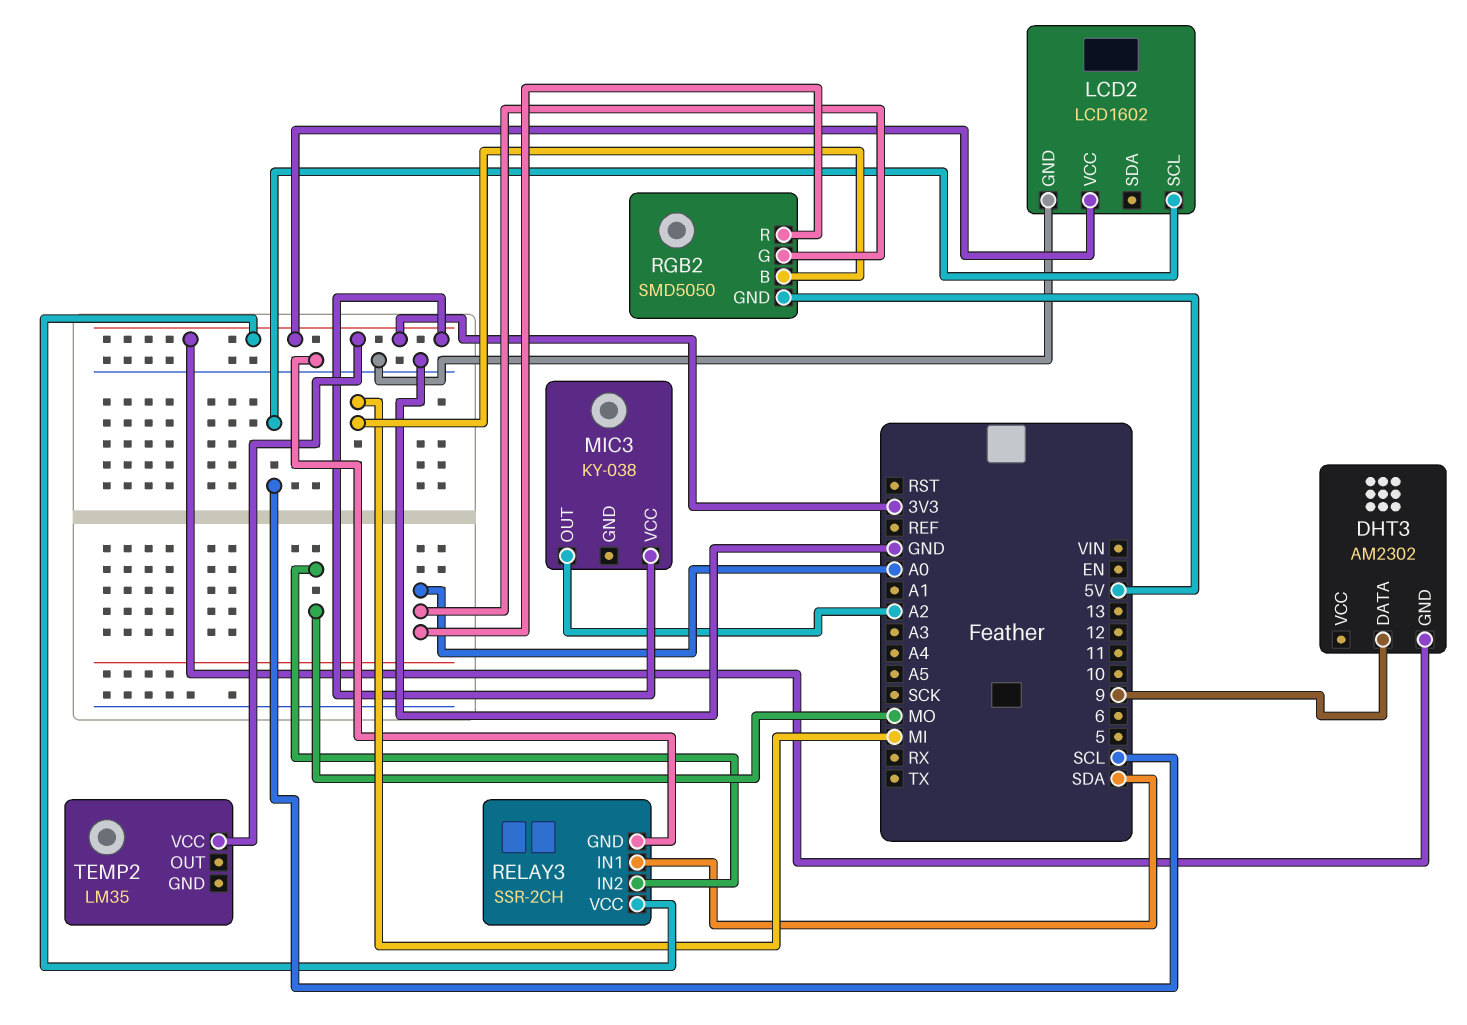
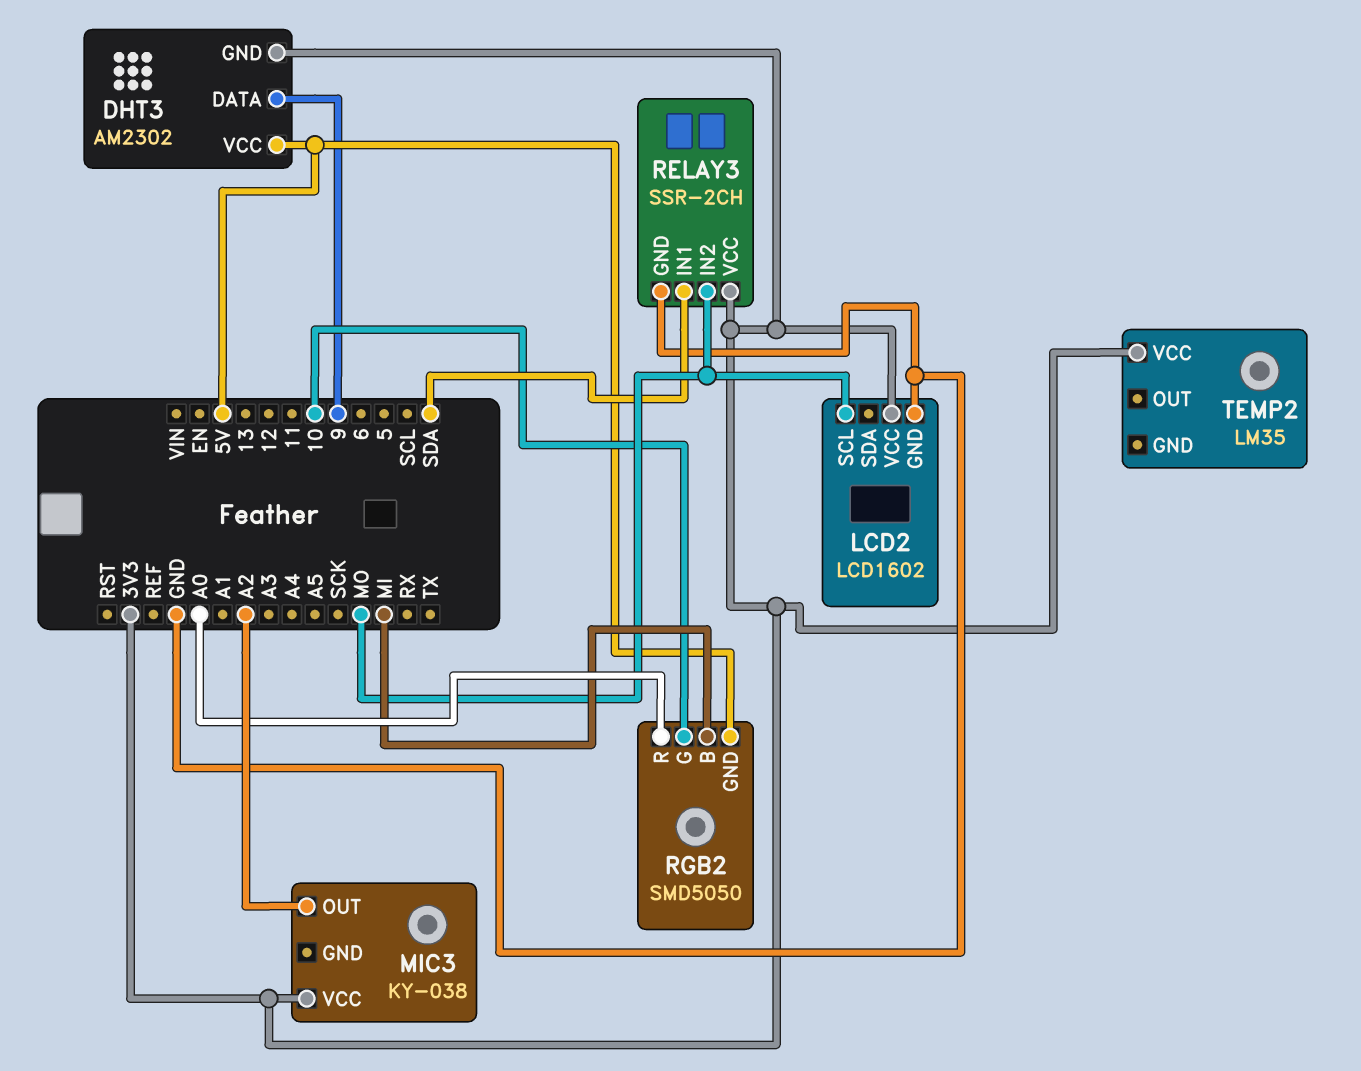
DHT3 pin VCC: none -> 5V
LCD2 pin SCL: SCL -> MO
RGB2 pin G: A0 -> 10

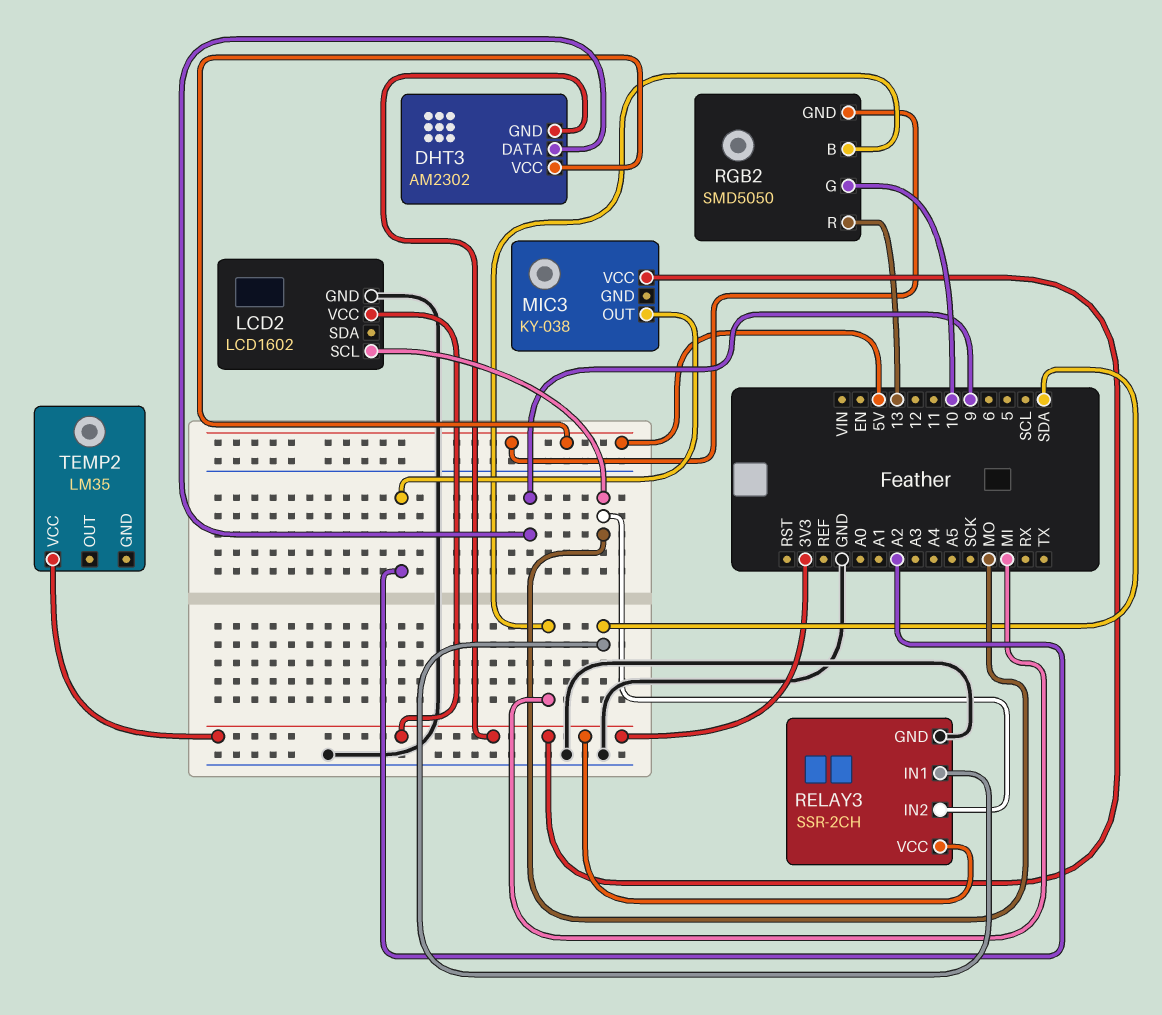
RGB2 pin R: A0 -> 13

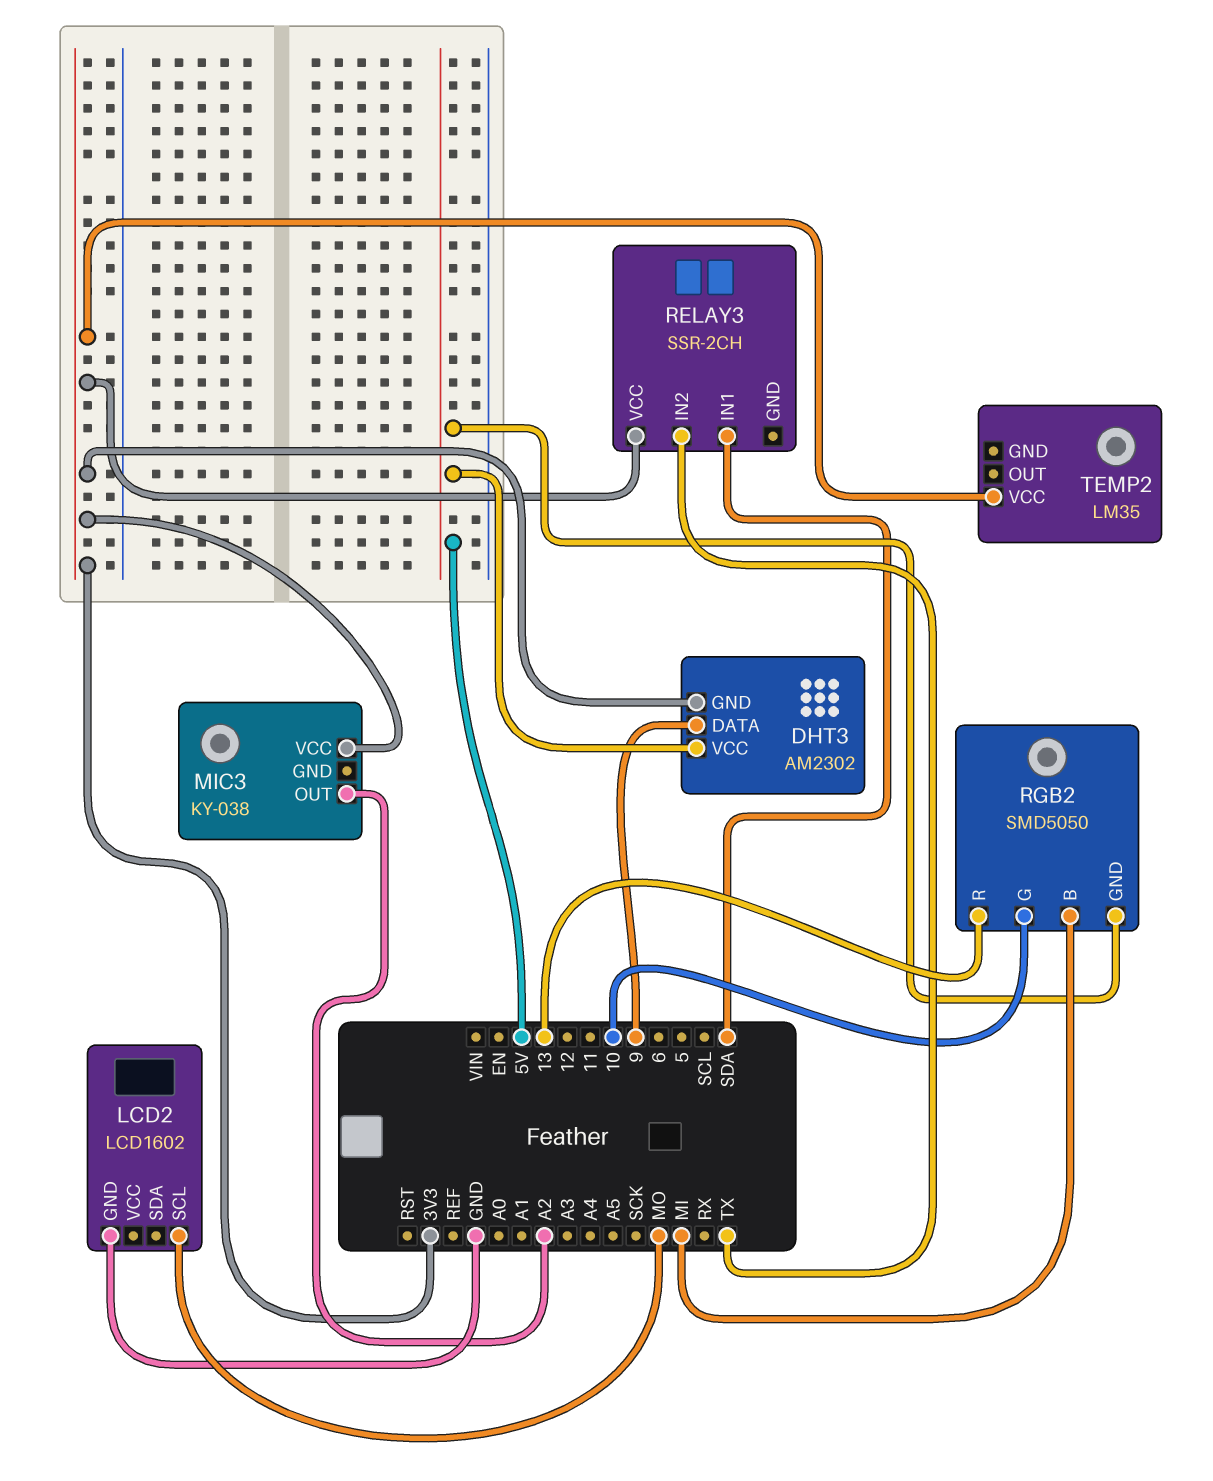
LCD2 pin VCC: 3V3 -> none
RELAY3 pin GND: GND -> none
RELAY3 pin IN2: MO -> TX

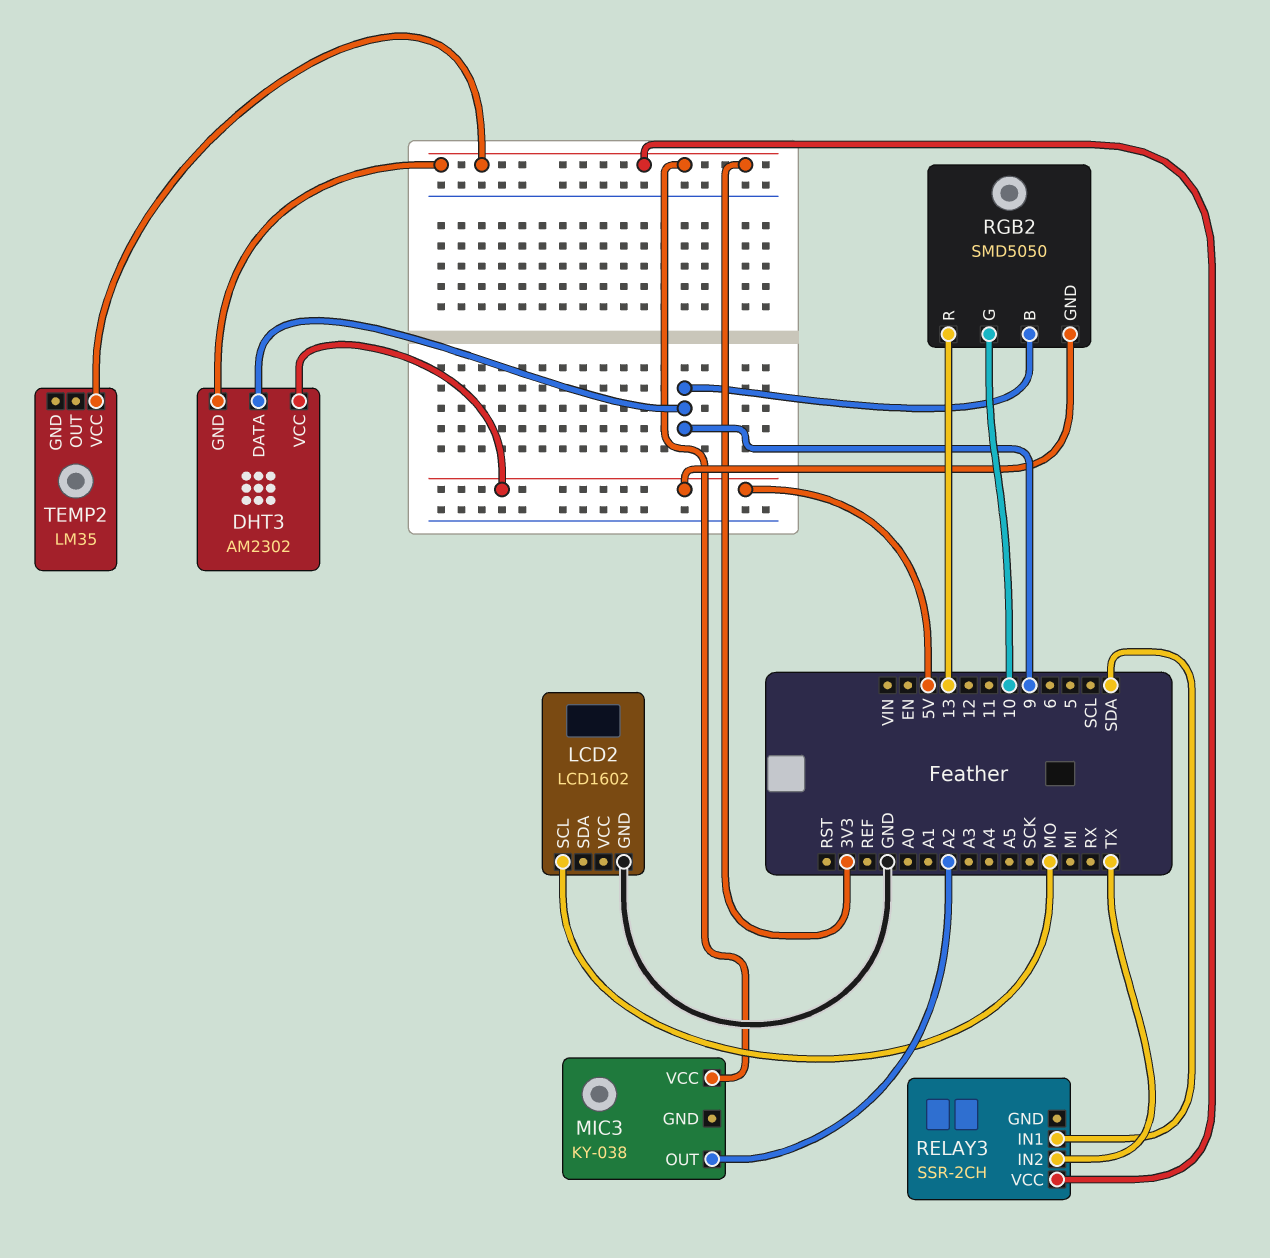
RGB2 pin B: MI -> 9

